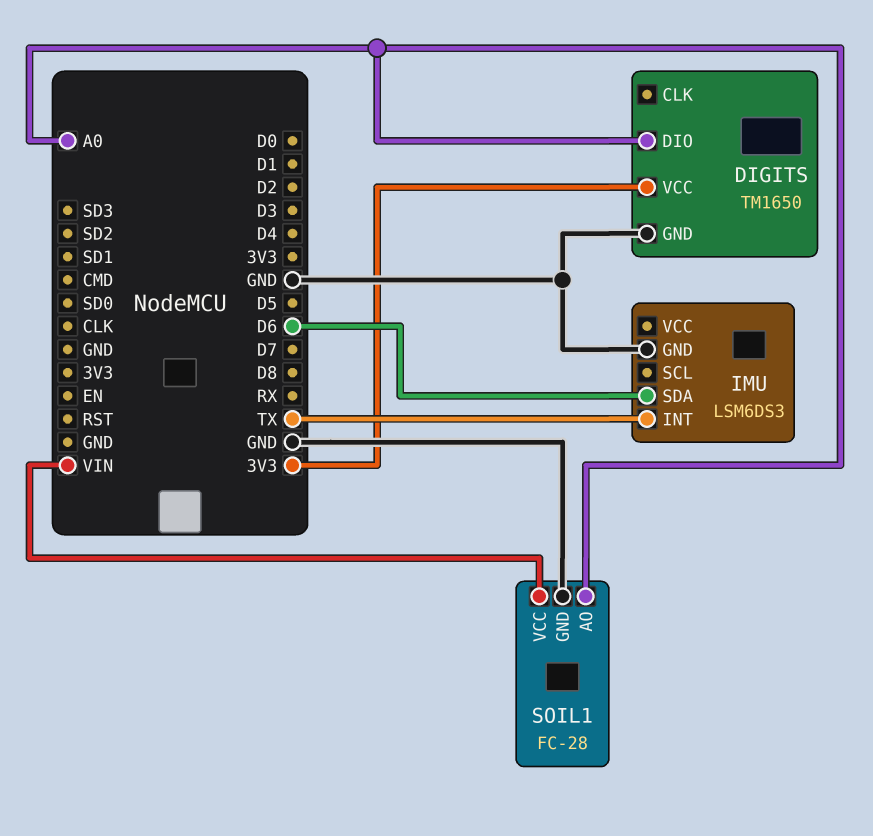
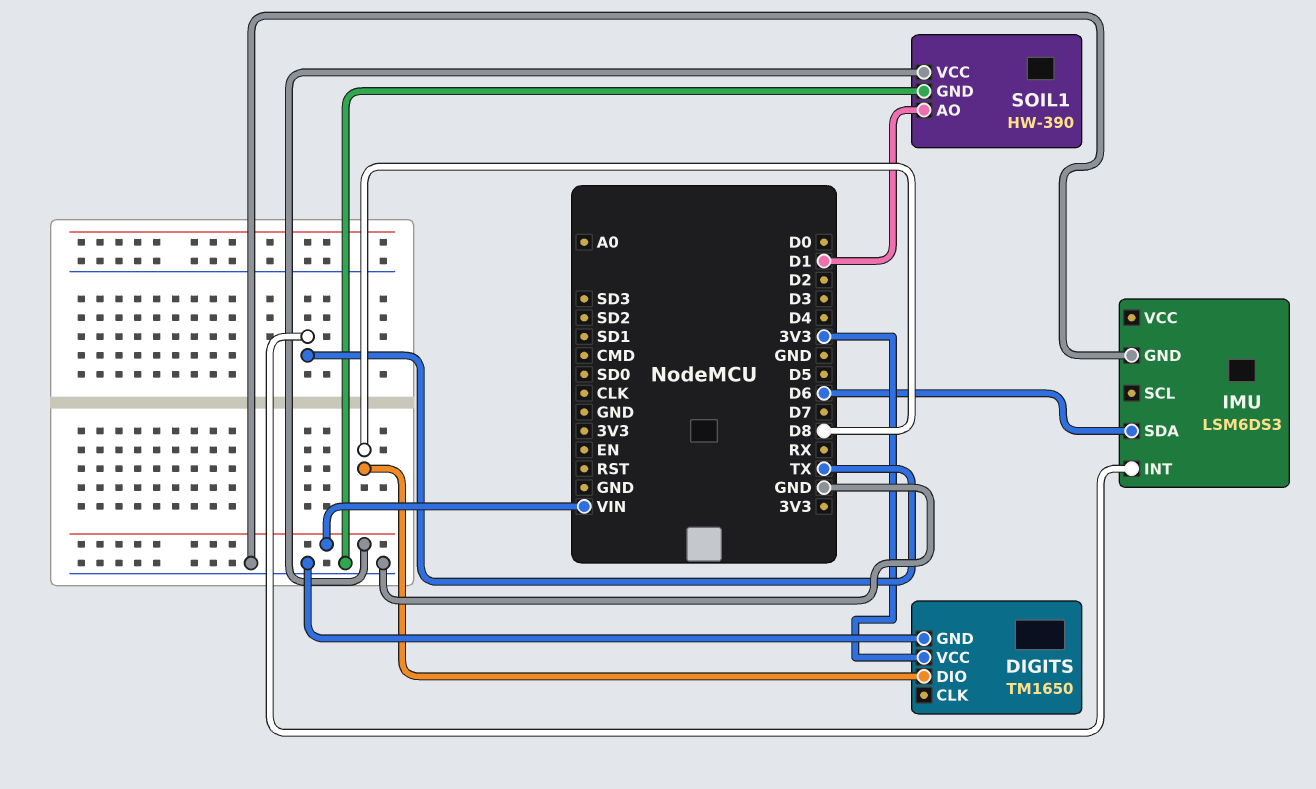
DIGITS pin DIO: A0 -> D8
SOIL1: FC-28 -> HW-390
SOIL1 pin AO: A0 -> D1

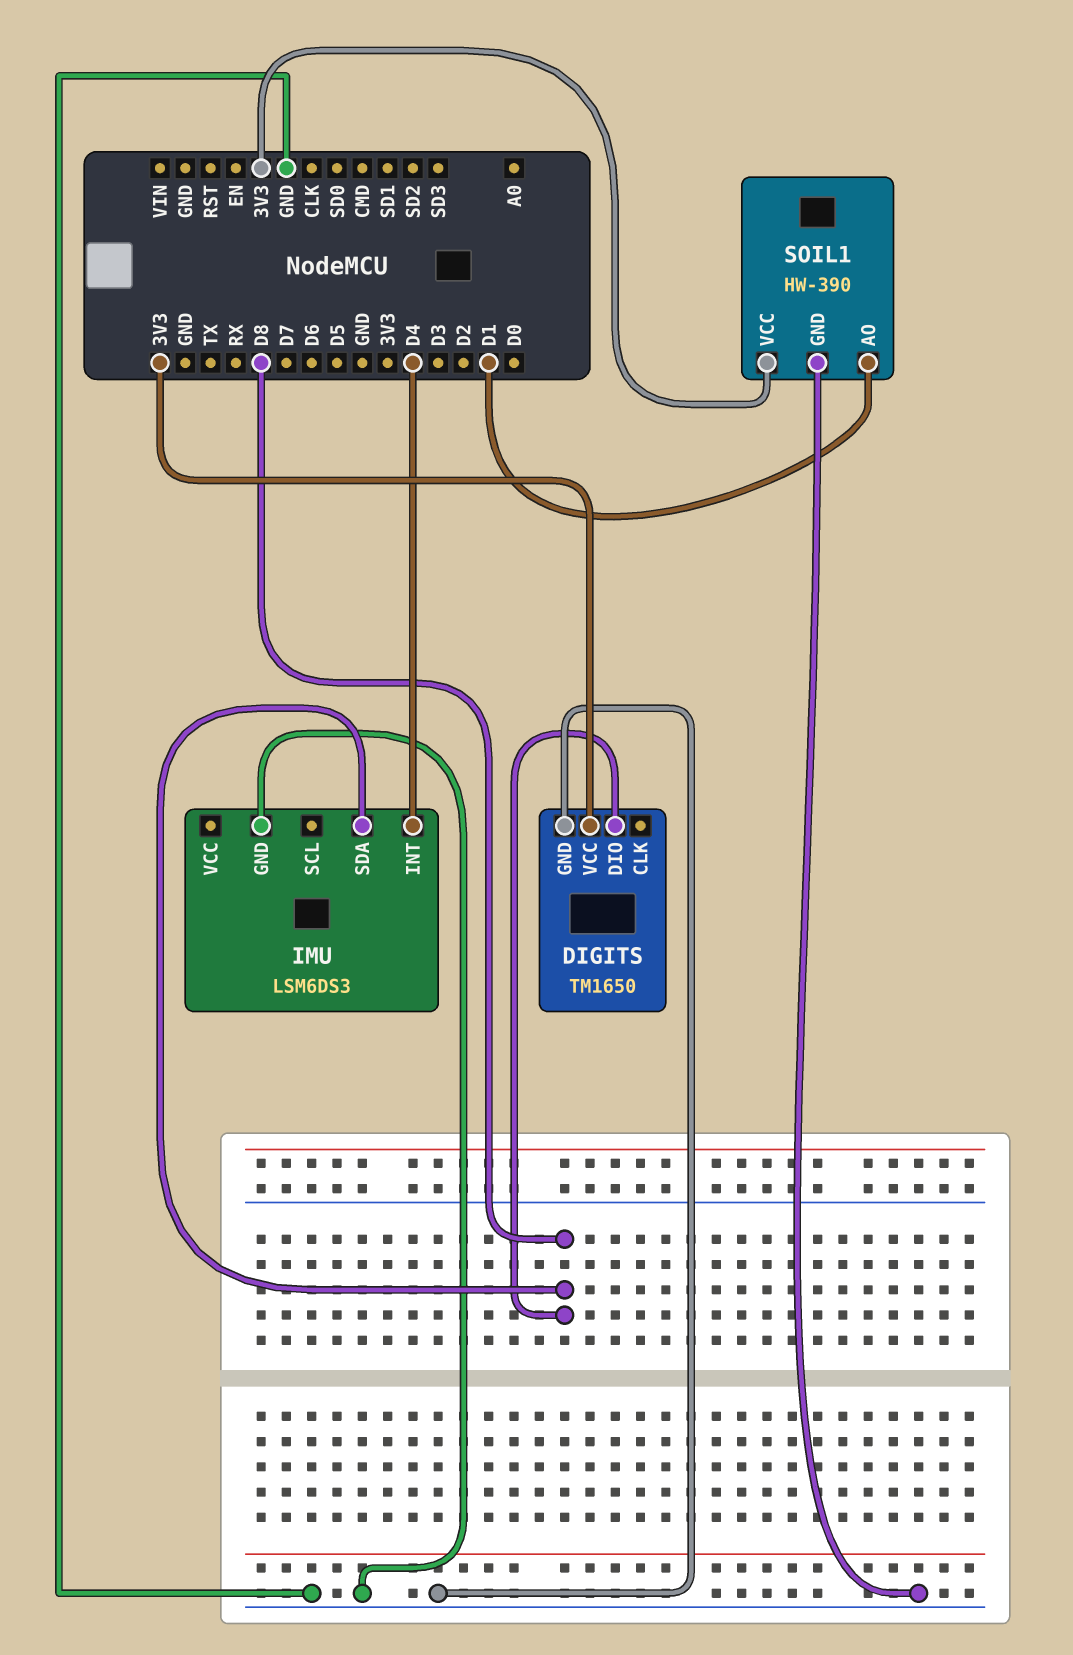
IMU pin INT: TX -> D4
IMU pin SDA: D6 -> D8
SOIL1 pin VCC: VIN -> 3V3

